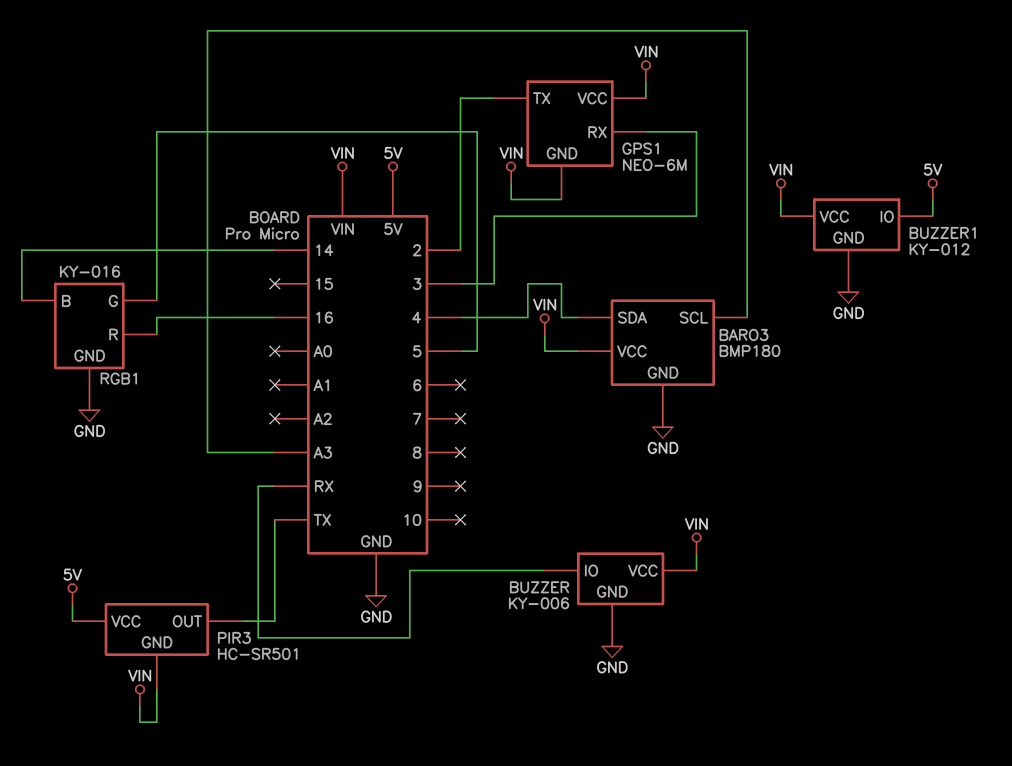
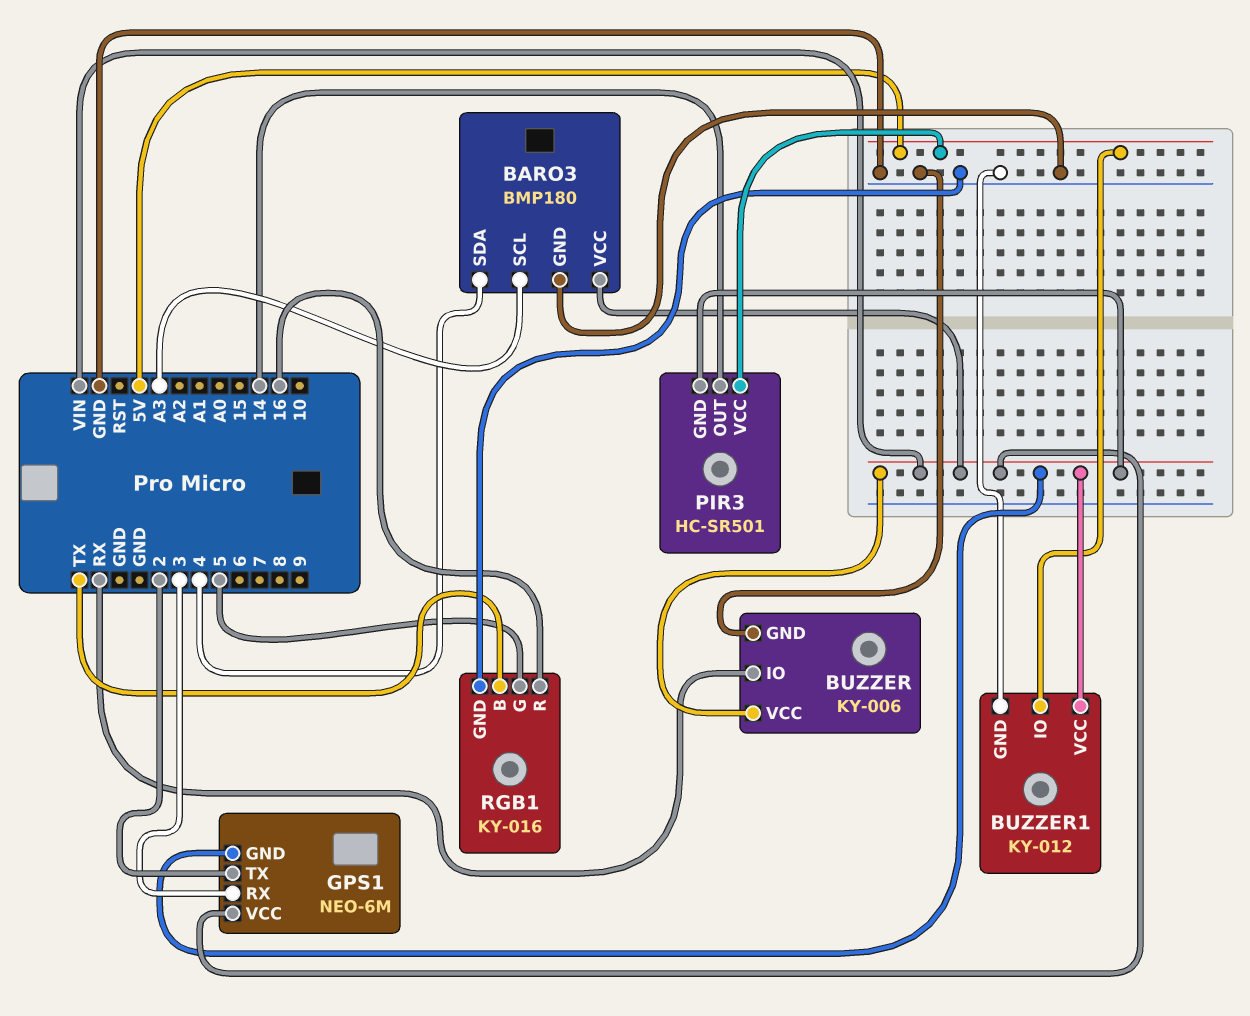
PIR3 pin OUT: TX -> 14
RGB1 pin B: 14 -> TX

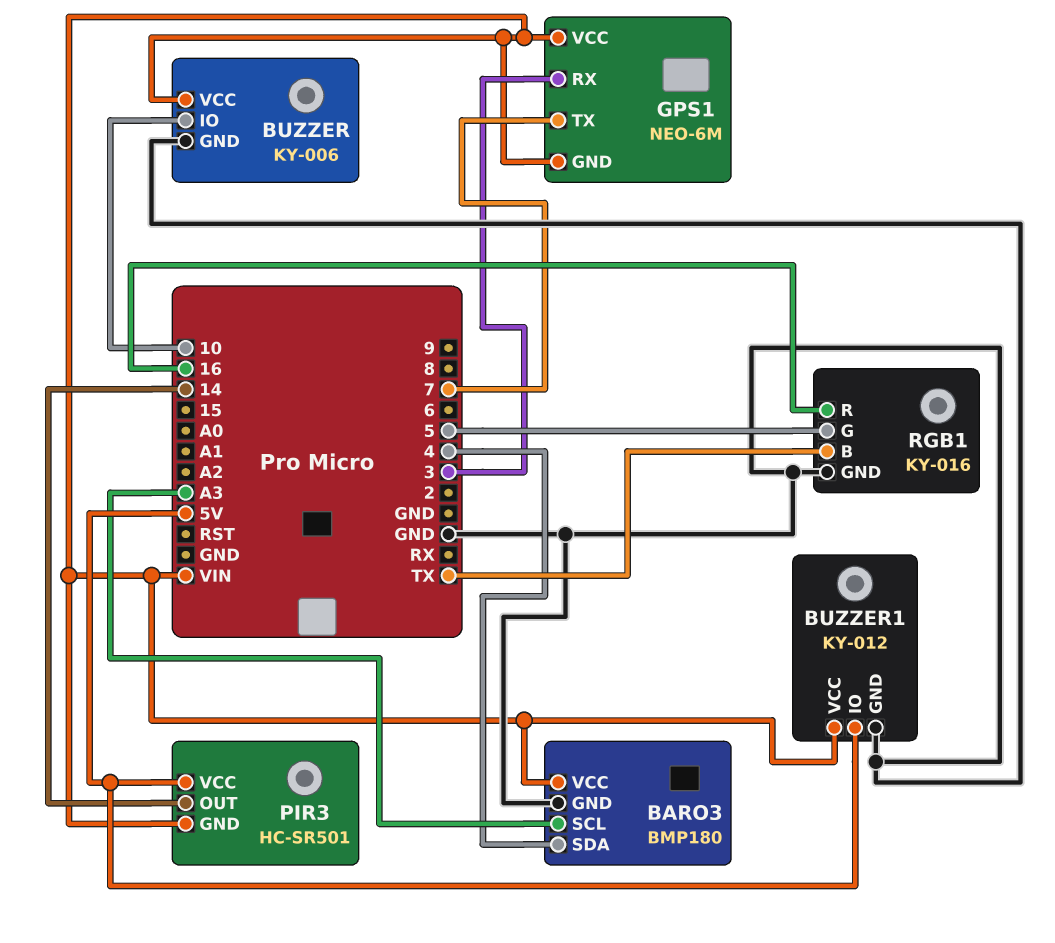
BUZZER pin IO: RX -> 10
GPS1 pin TX: 2 -> 7

